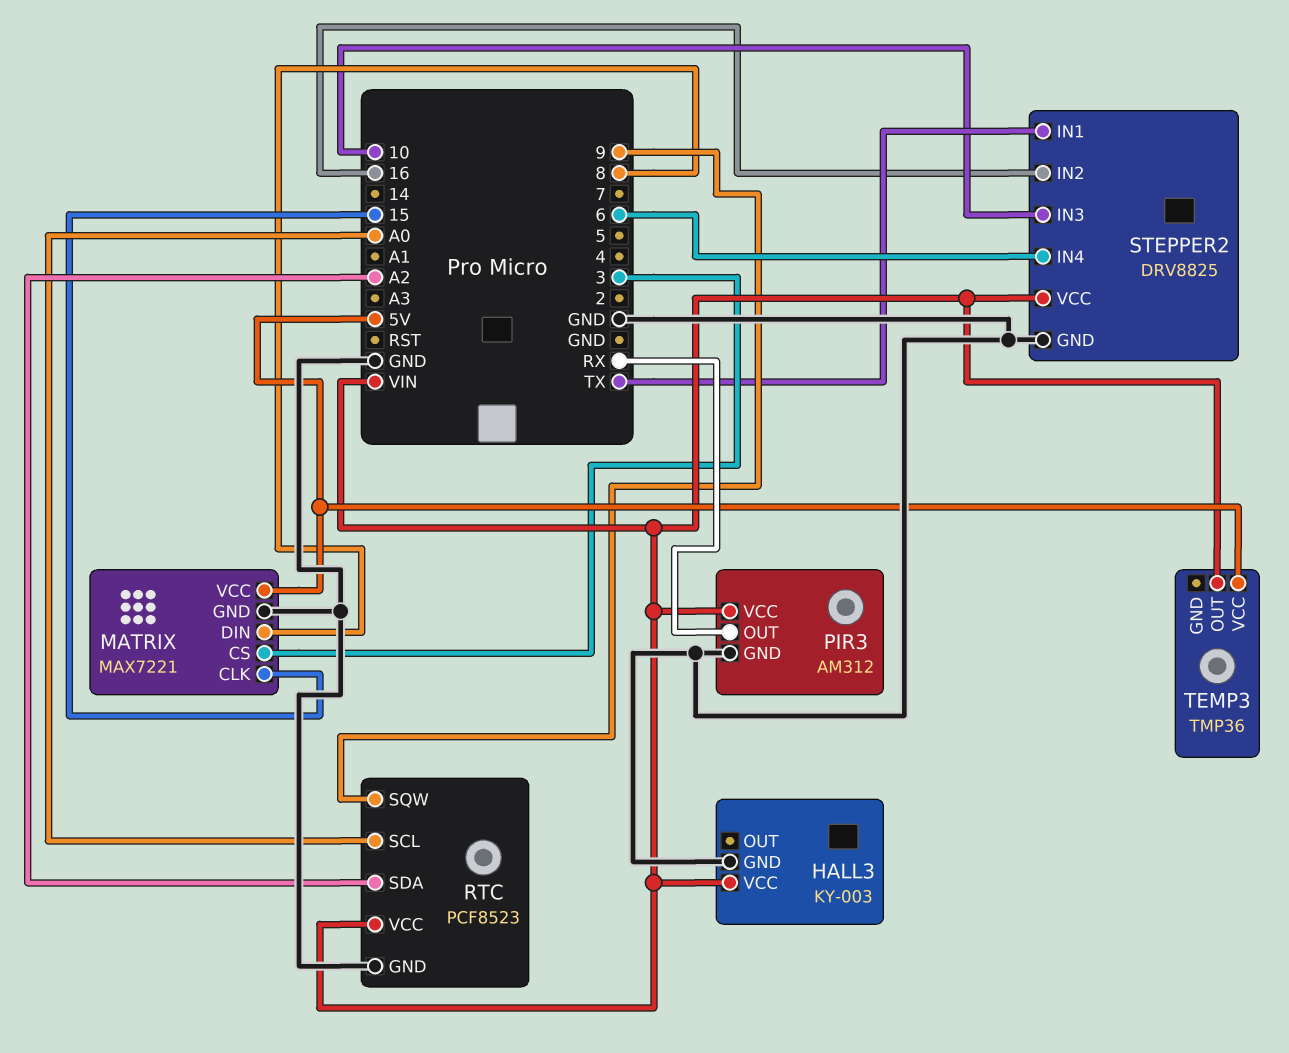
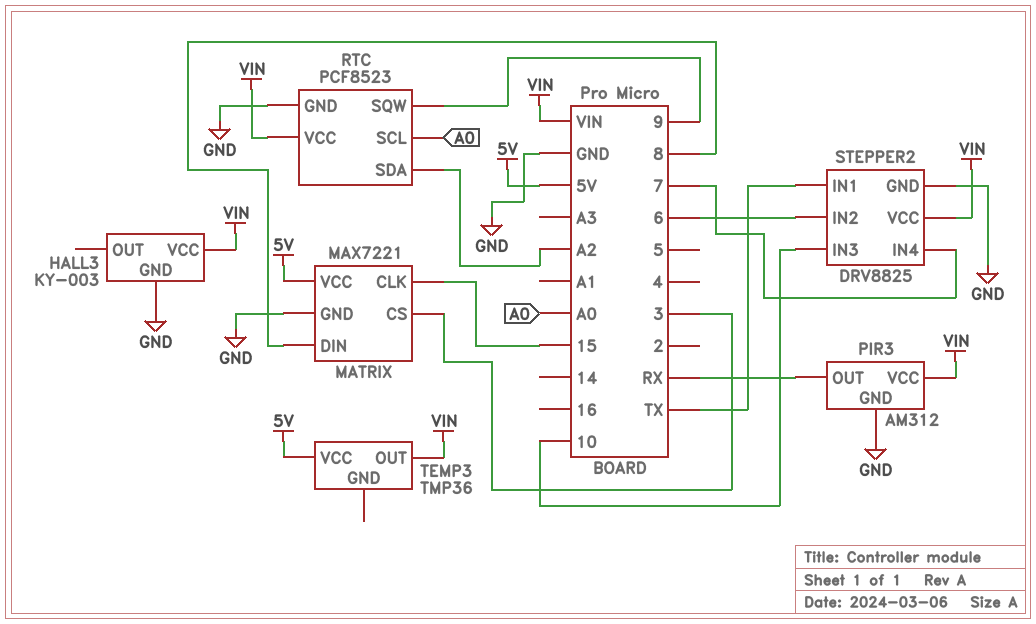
STEPPER2 pin IN2: 16 -> 6
STEPPER2 pin IN4: 6 -> 7

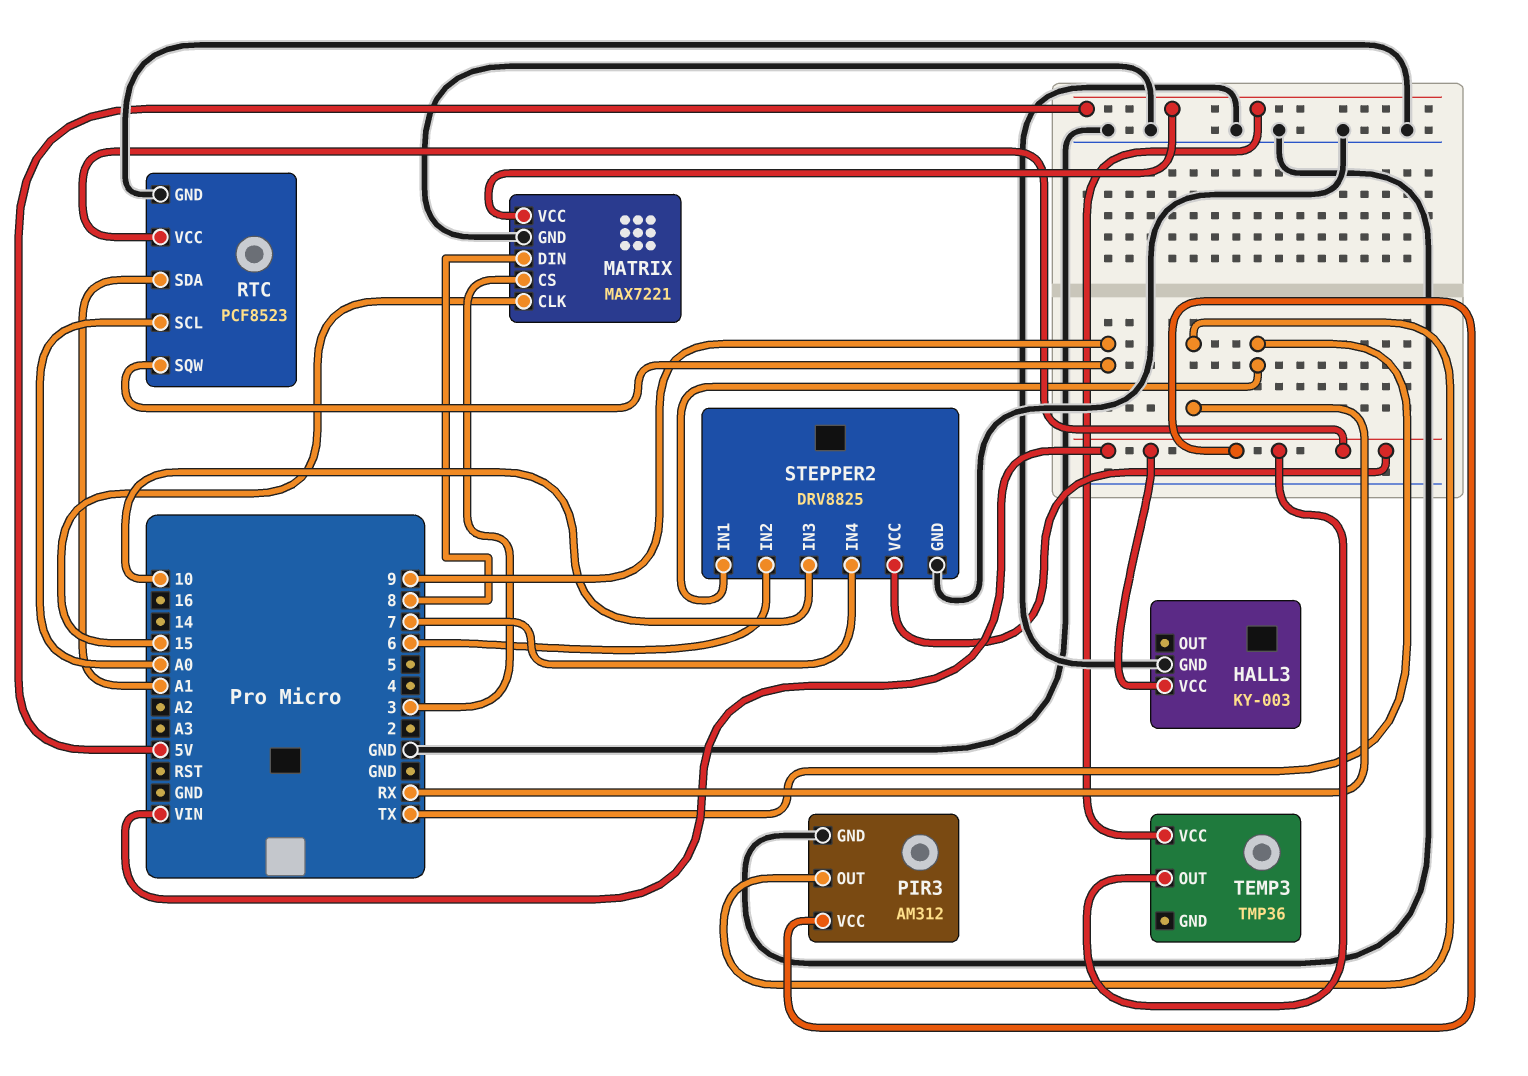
RTC pin SDA: A2 -> A1

